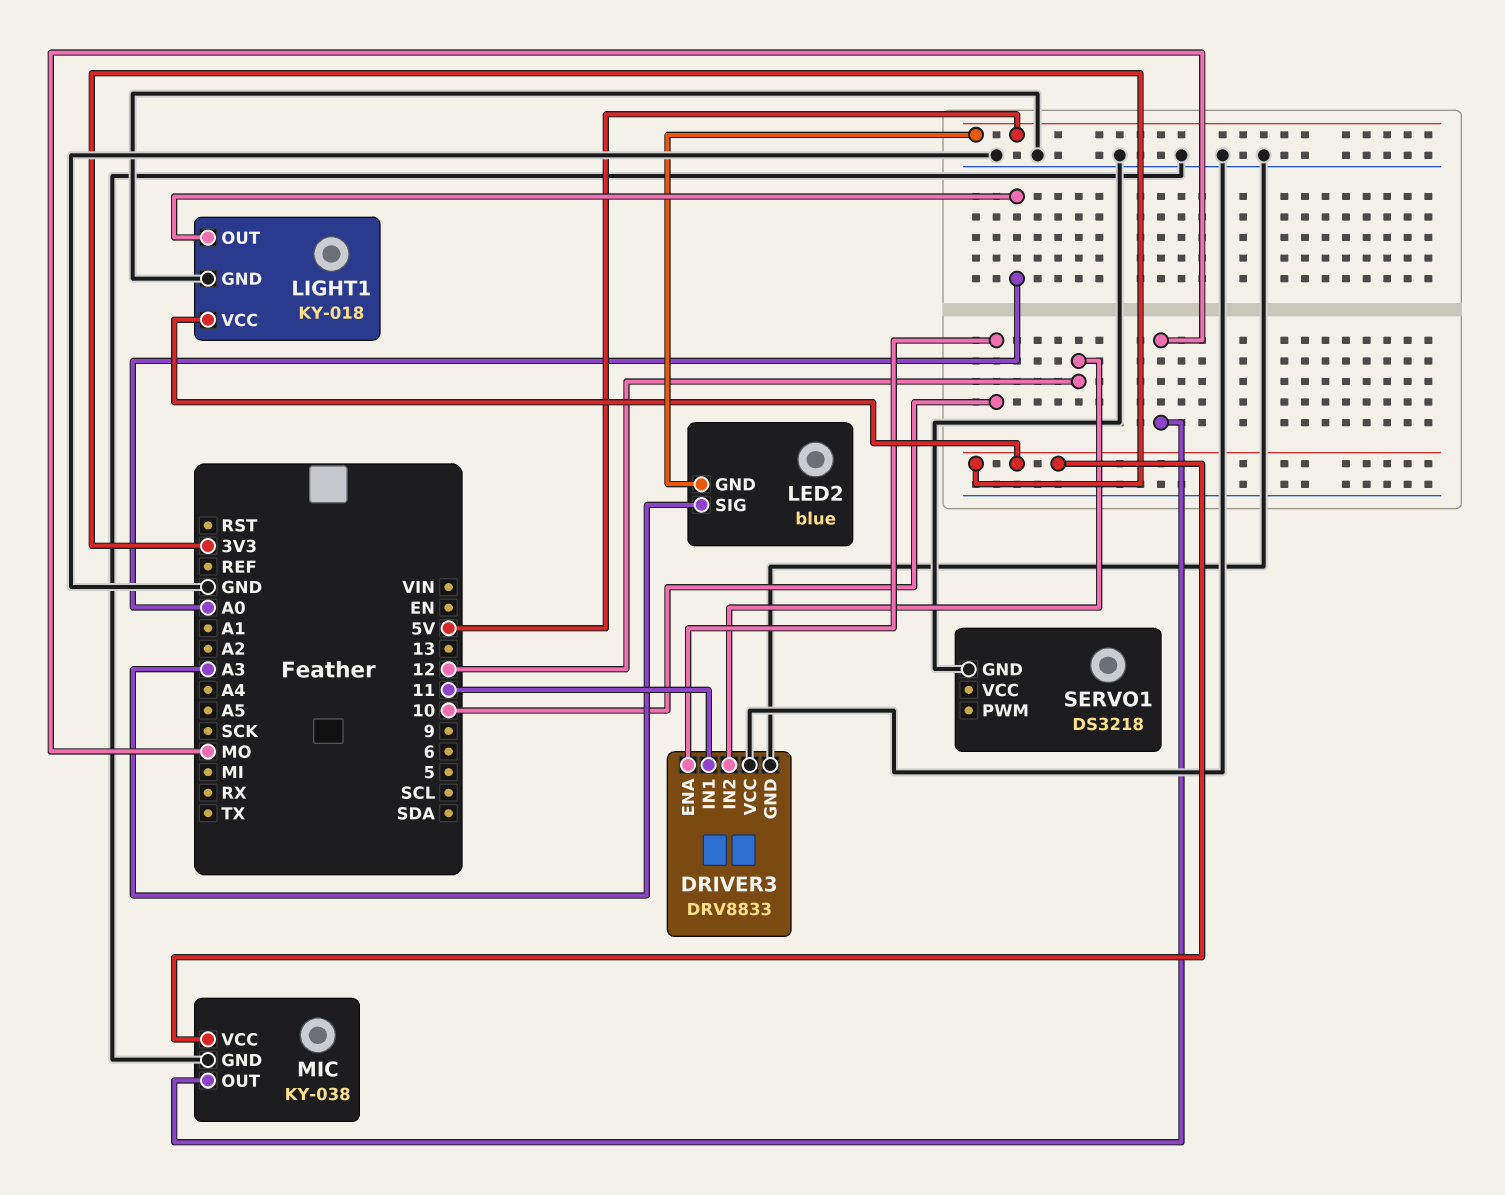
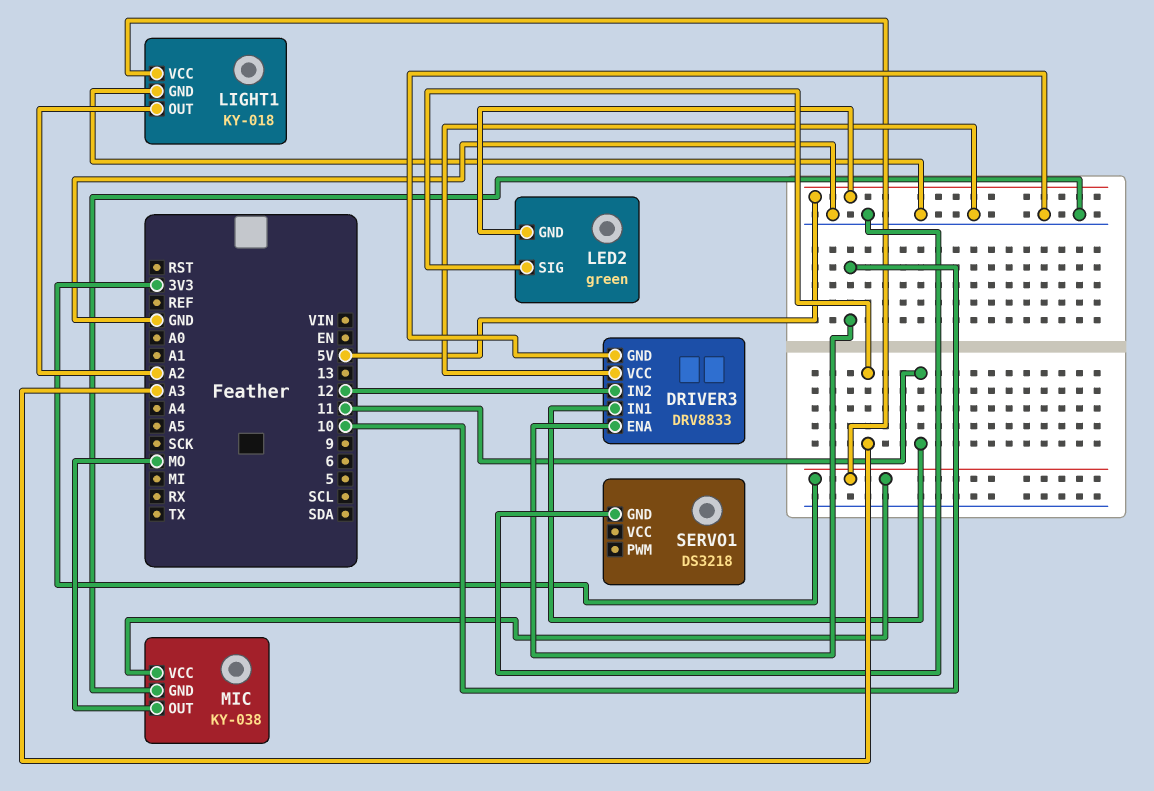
LED2: blue -> green
LIGHT1 pin OUT: A0 -> A2

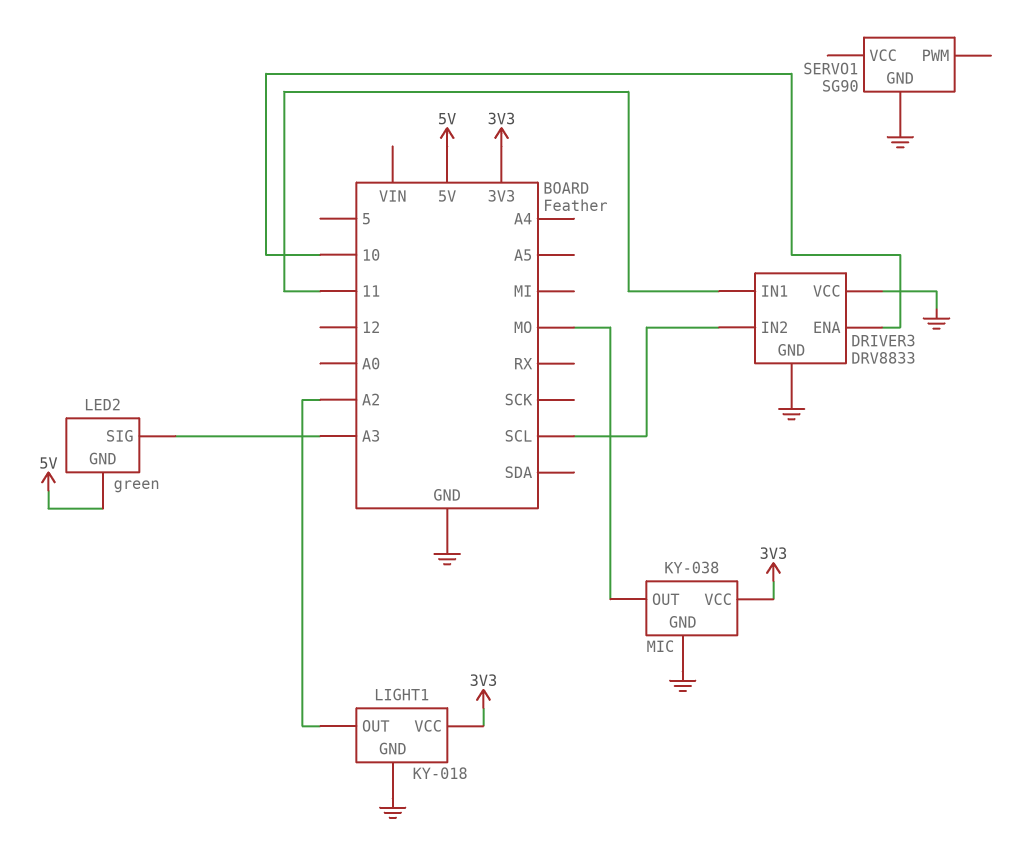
DRIVER3 pin IN2: 12 -> SCL
SERVO1: DS3218 -> SG90

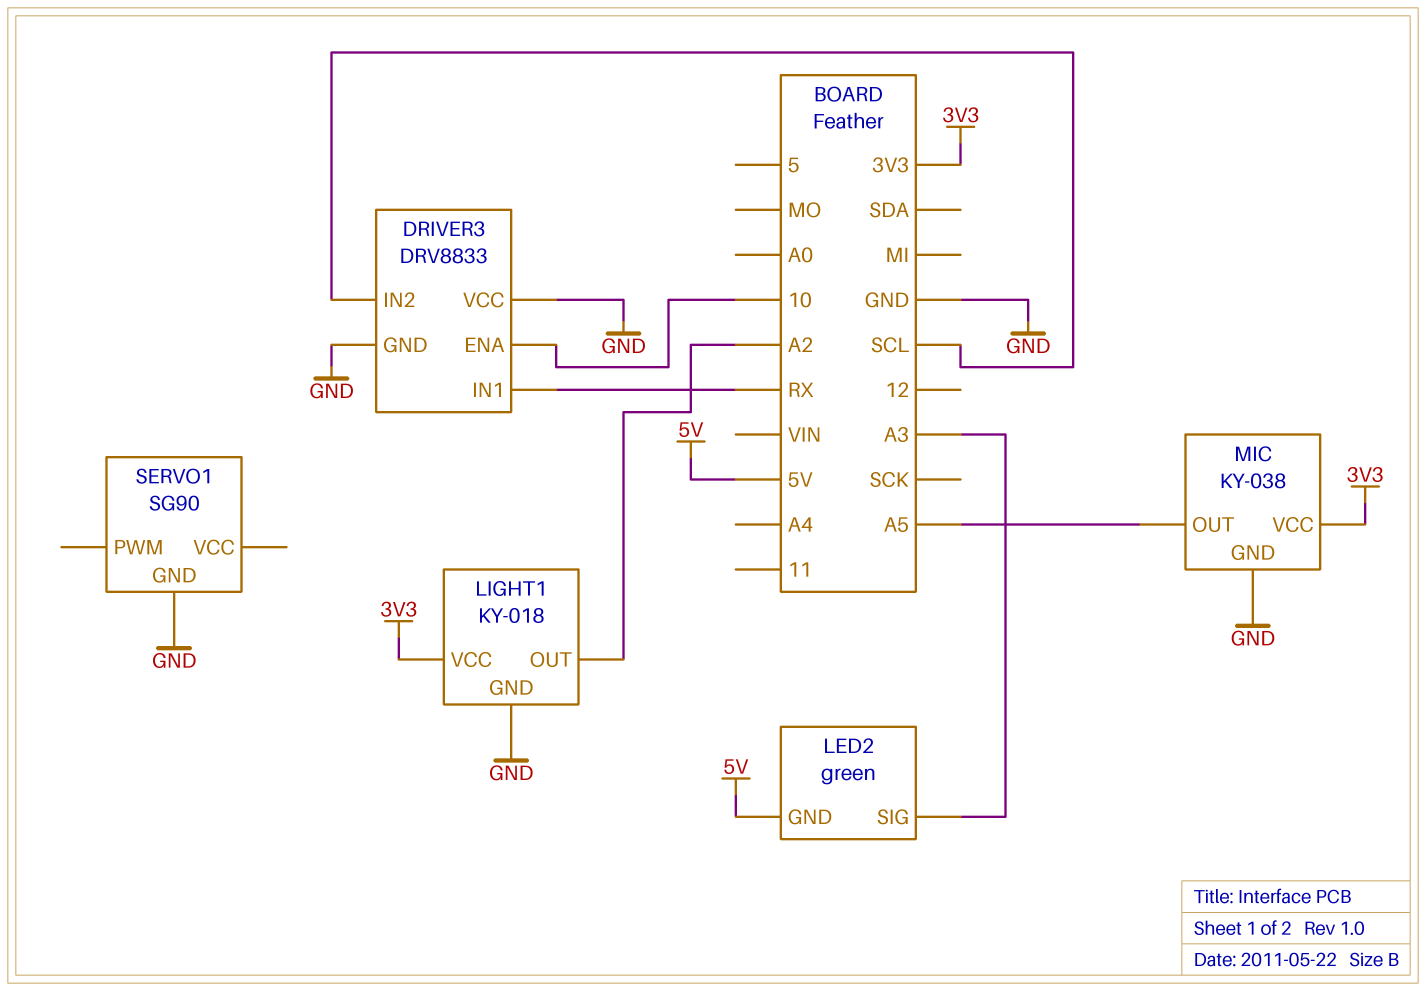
DRIVER3 pin IN1: 11 -> RX
MIC pin OUT: MO -> A5

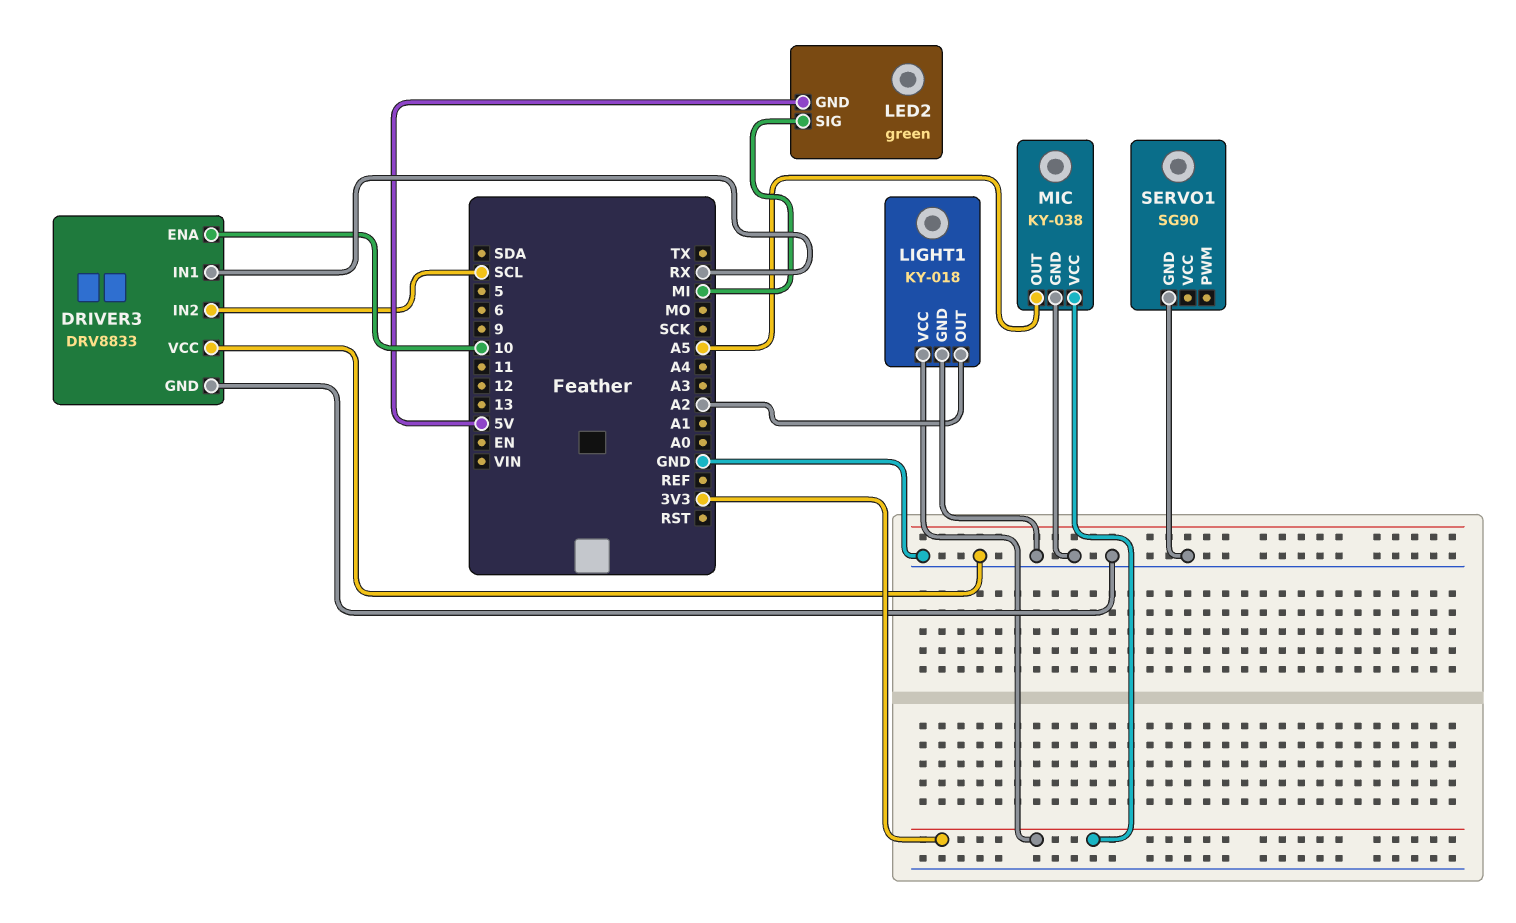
LED2 pin SIG: A3 -> MI

